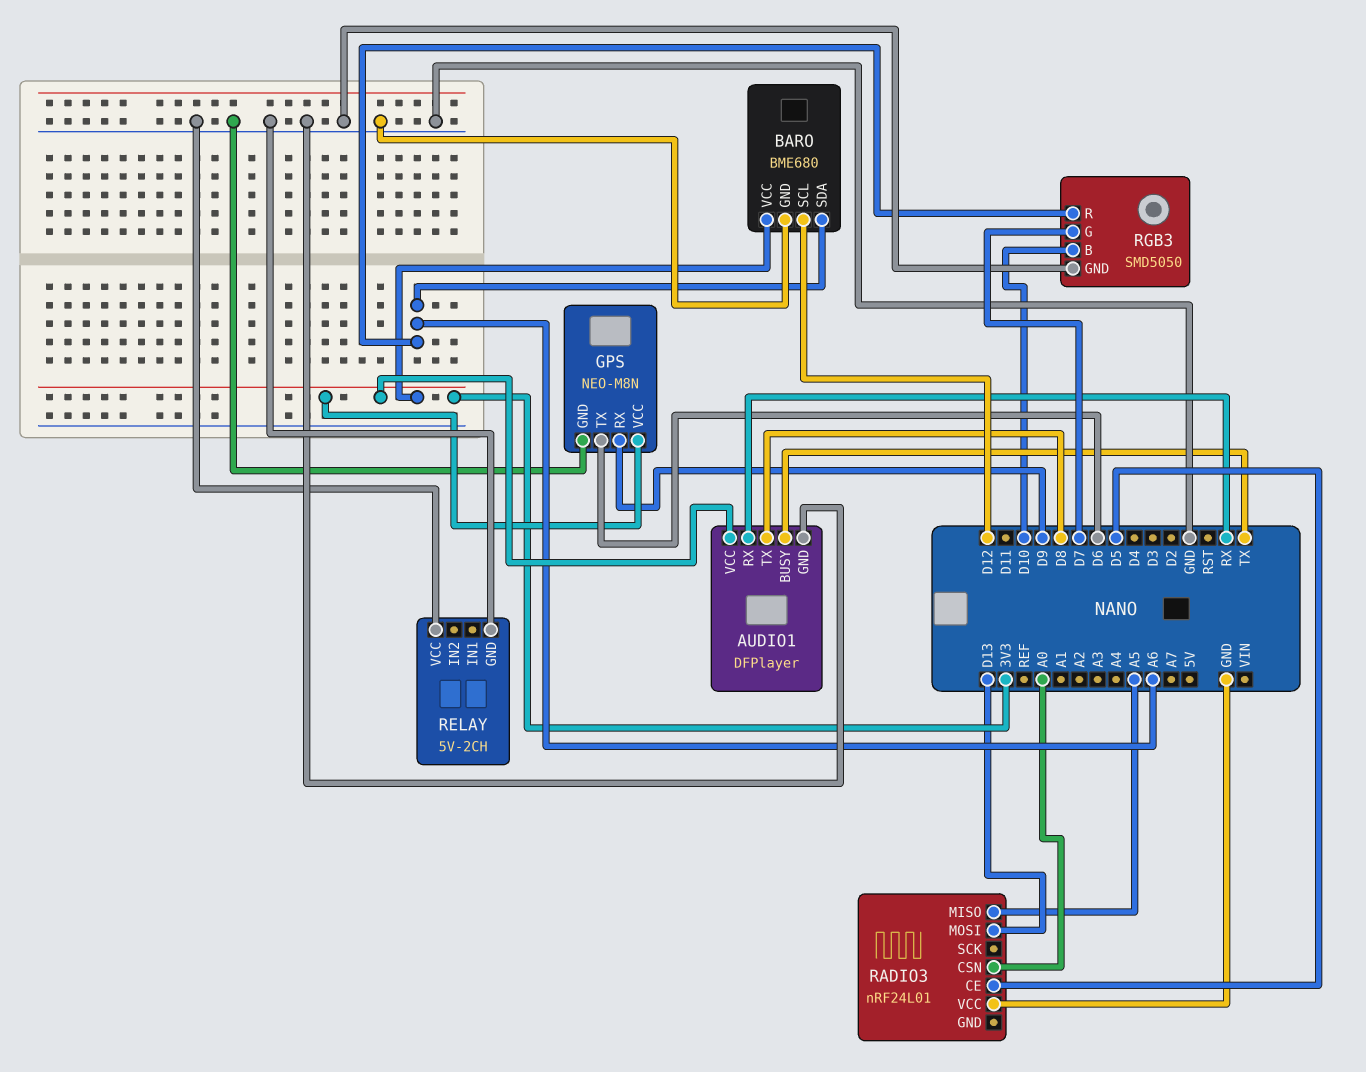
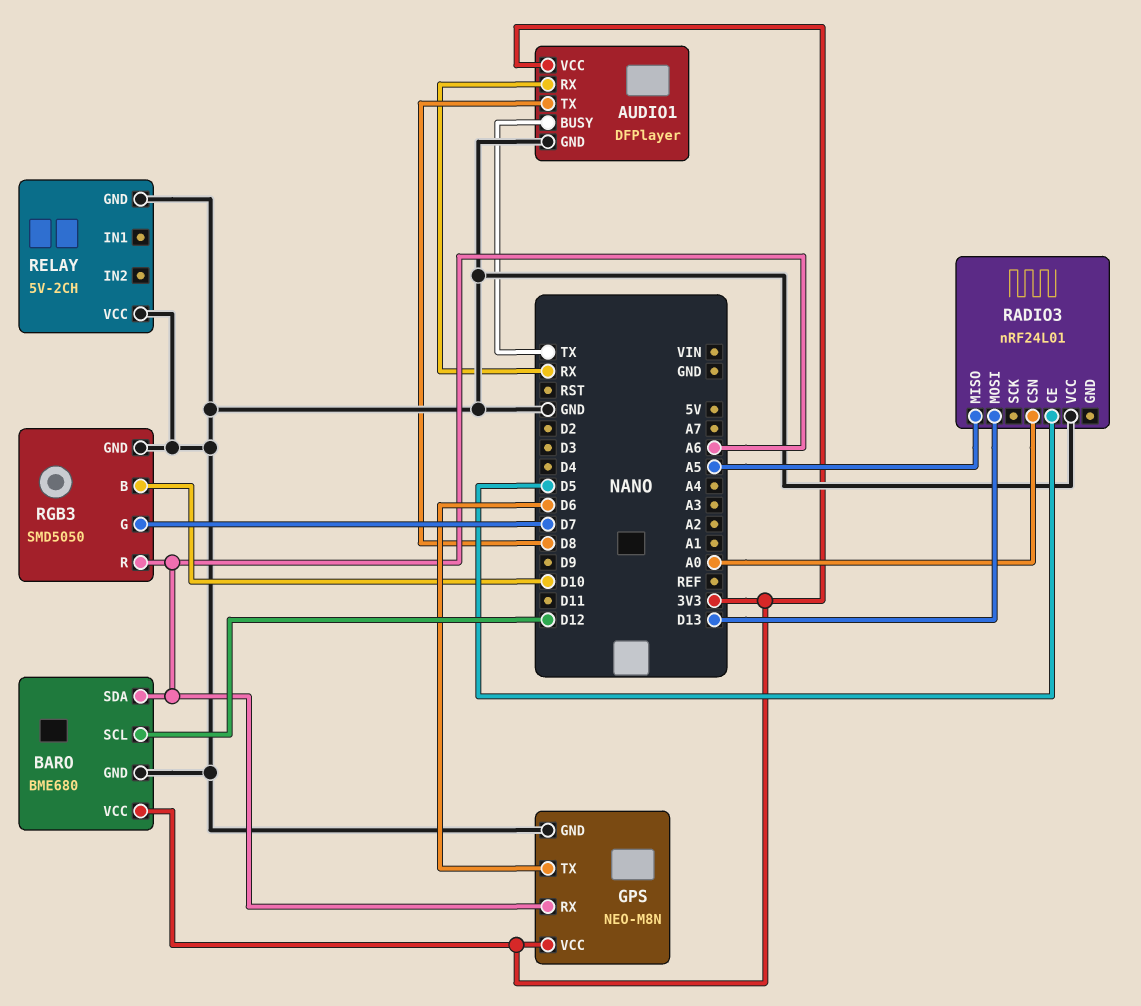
GPS pin RX: D9 -> A6

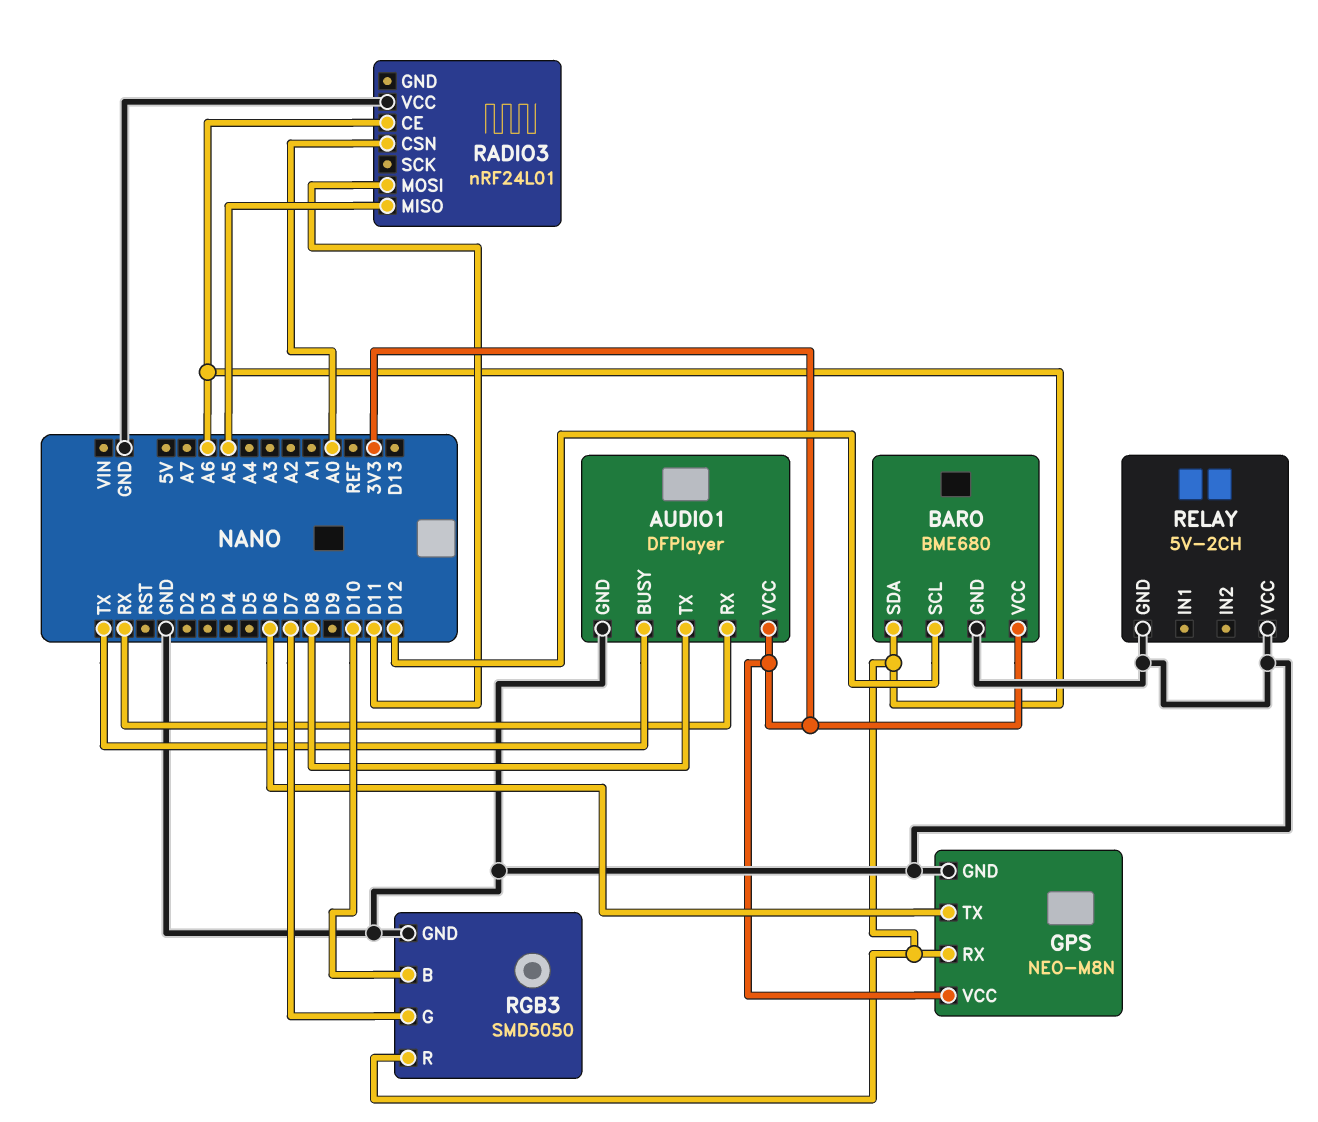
RADIO3 pin CE: D5 -> A6
RADIO3 pin MOSI: D13 -> D11

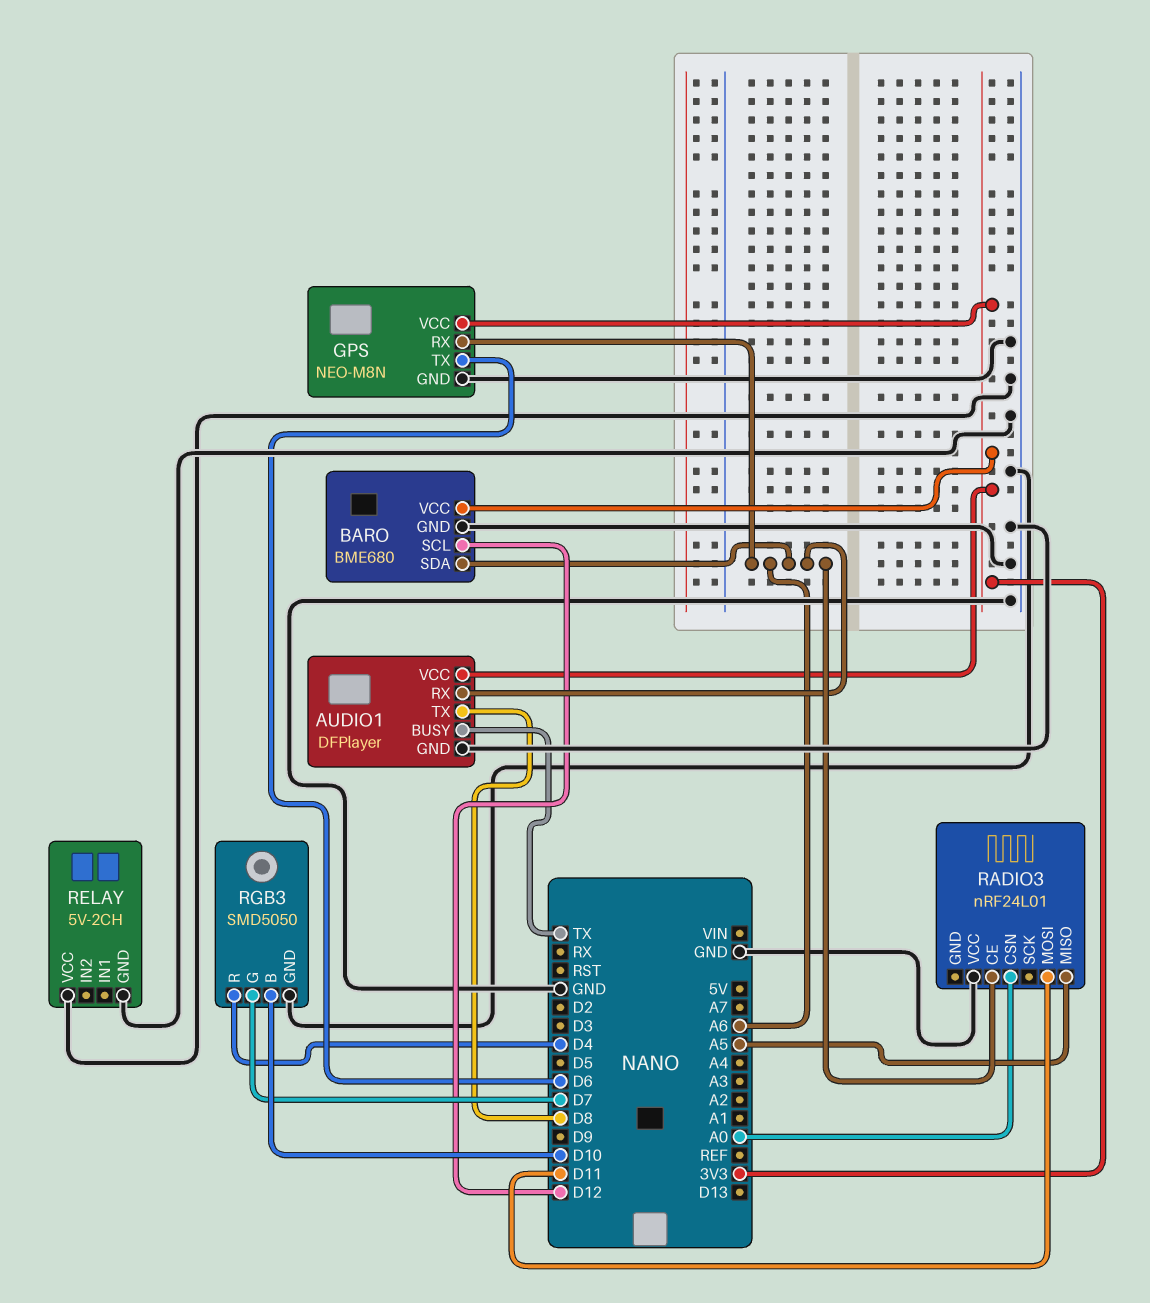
AUDIO1 pin RX: RX -> A6
RGB3 pin R: A6 -> D4

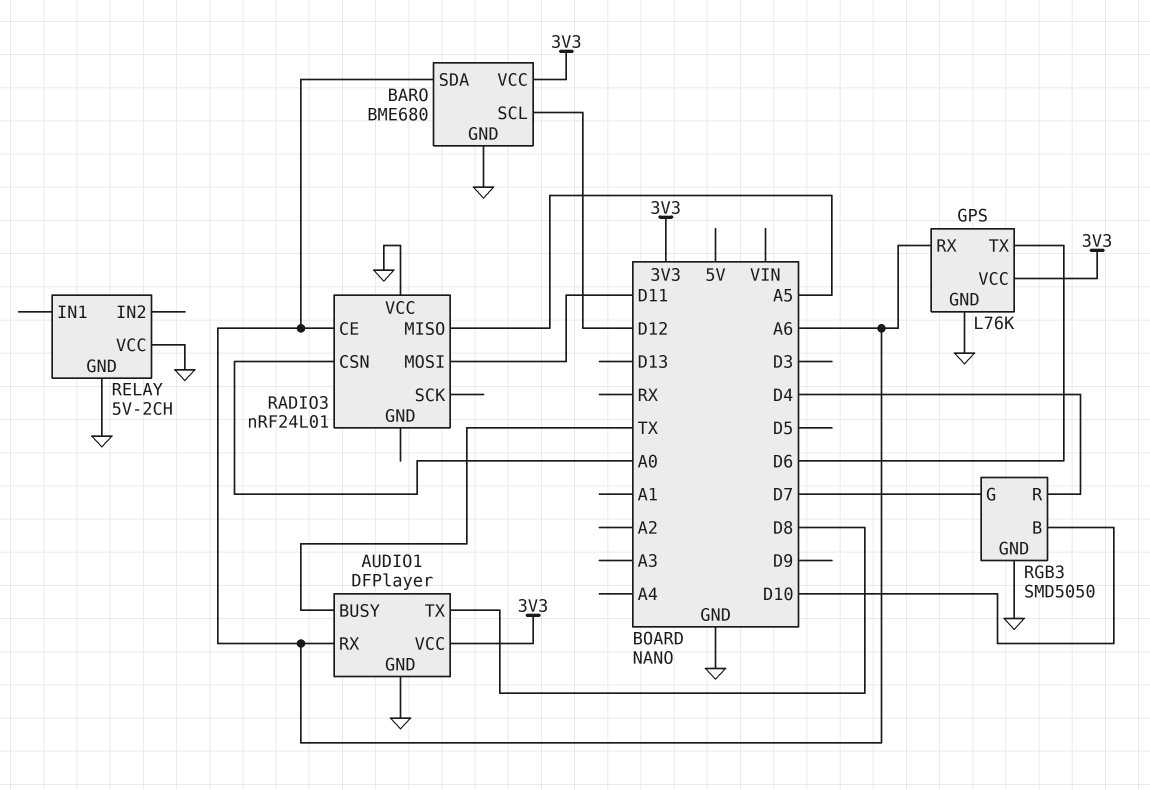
GPS: NEO-M8N -> L76K

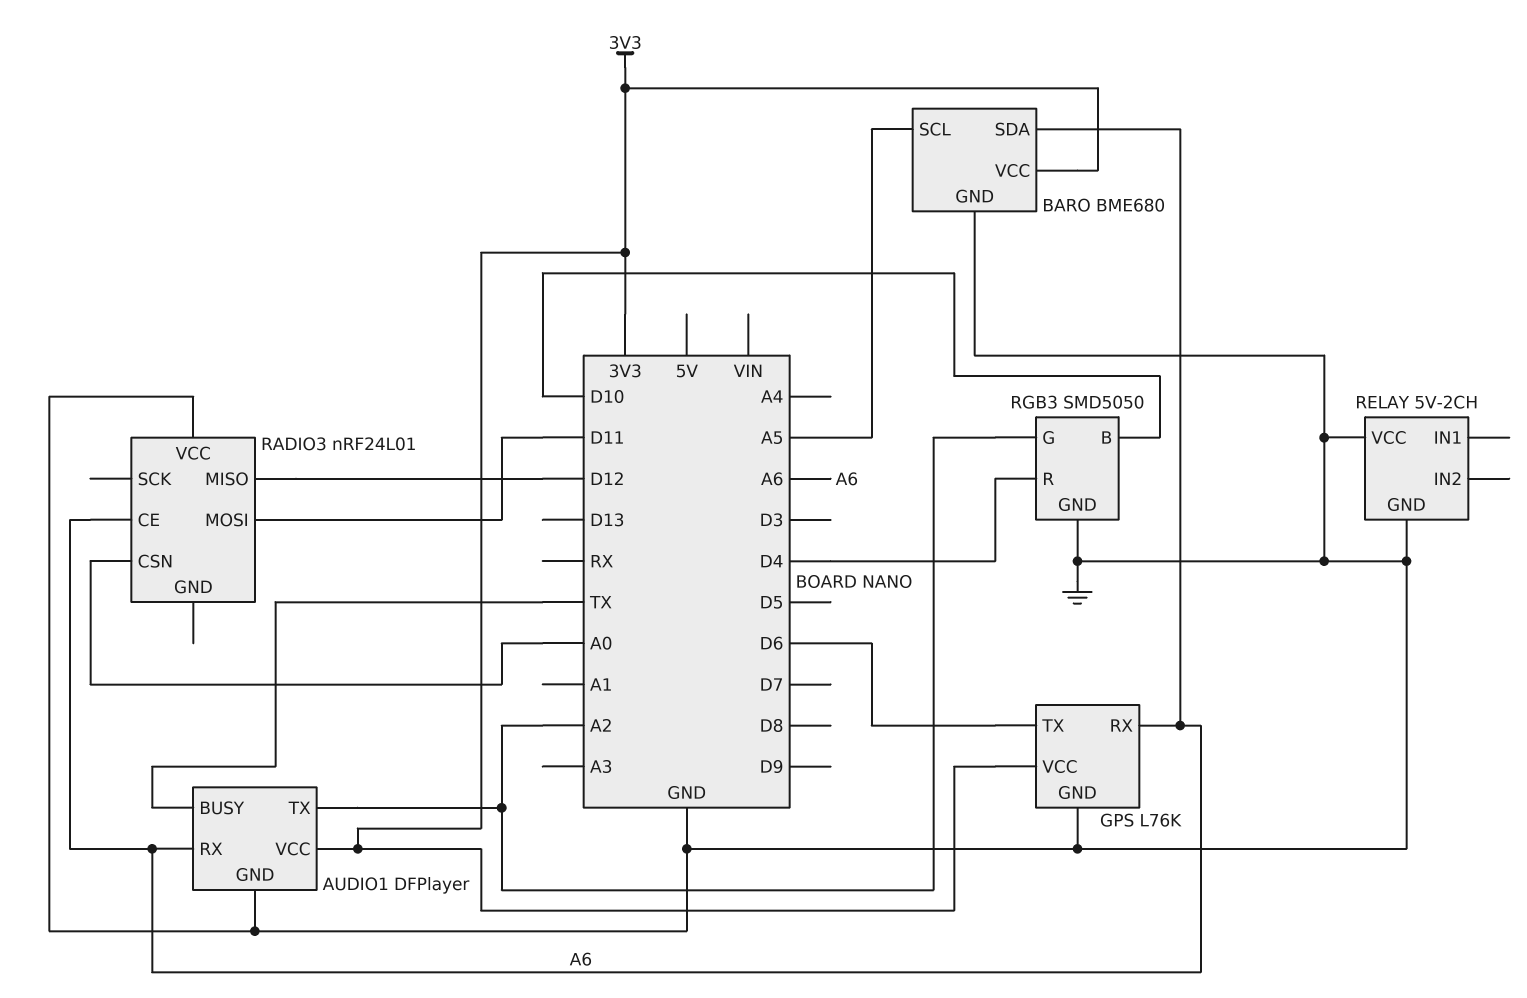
AUDIO1 pin TX: D8 -> A2
BARO pin SCL: D12 -> A5
RADIO3 pin MISO: A5 -> D12
RGB3 pin G: D7 -> A2

